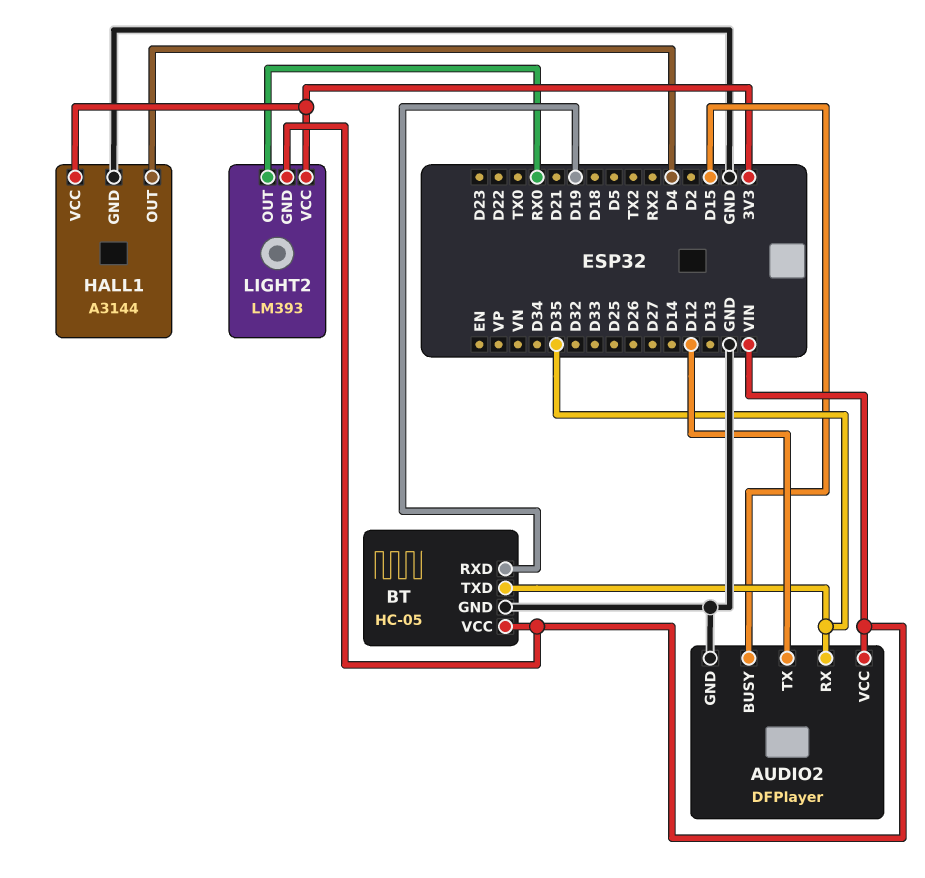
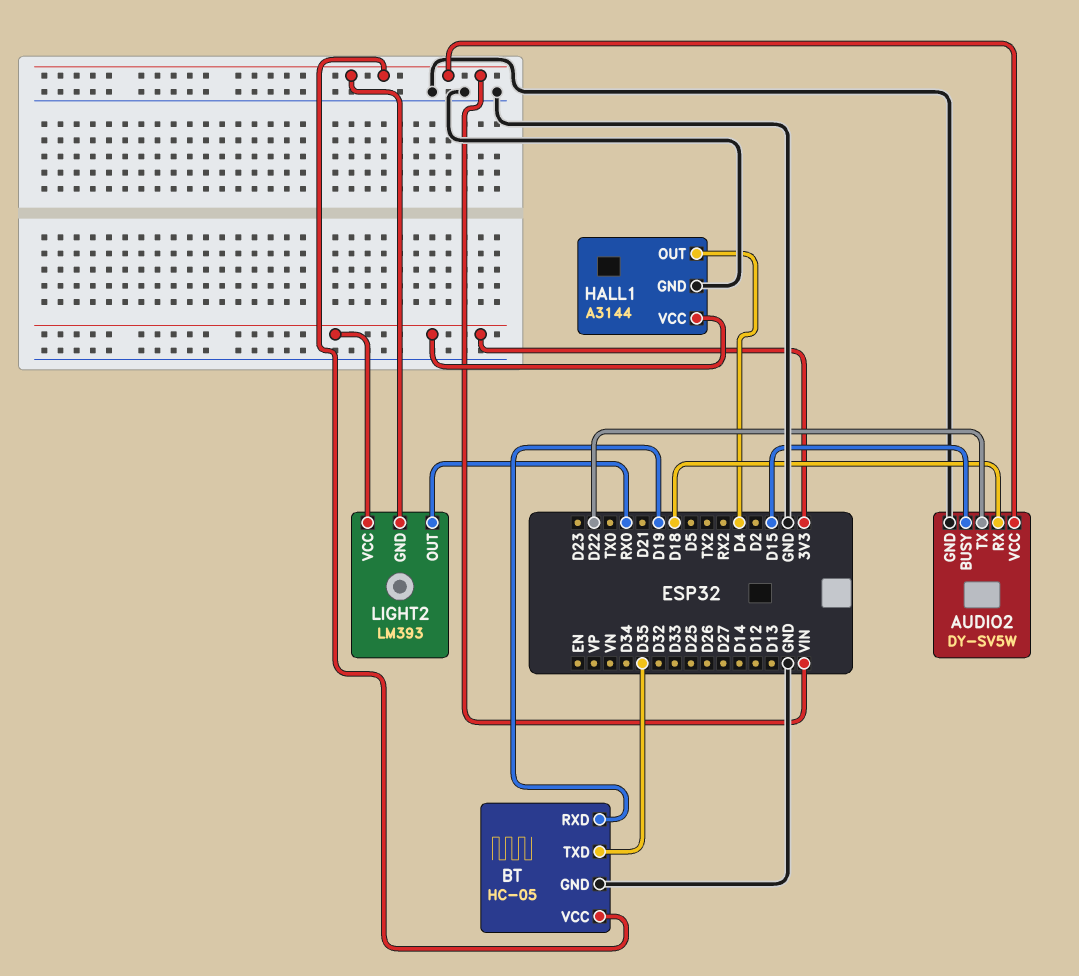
AUDIO2: DFPlayer -> DY-SV5W
AUDIO2 pin RX: D35 -> D18
AUDIO2 pin TX: D12 -> D22

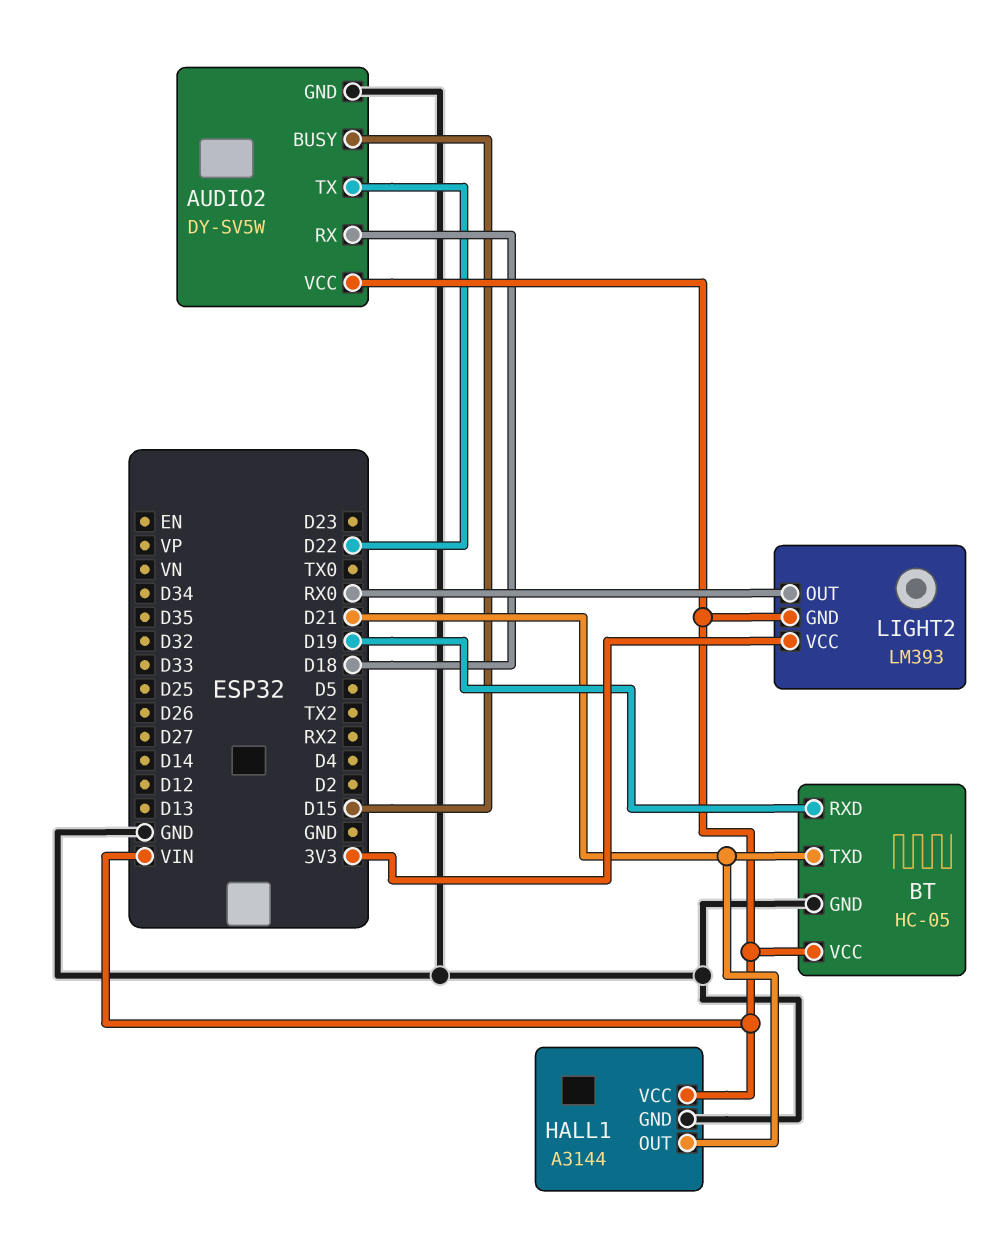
BT pin TXD: D35 -> D21
HALL1 pin OUT: D4 -> D21
HALL1 pin VCC: 3V3 -> VIN

